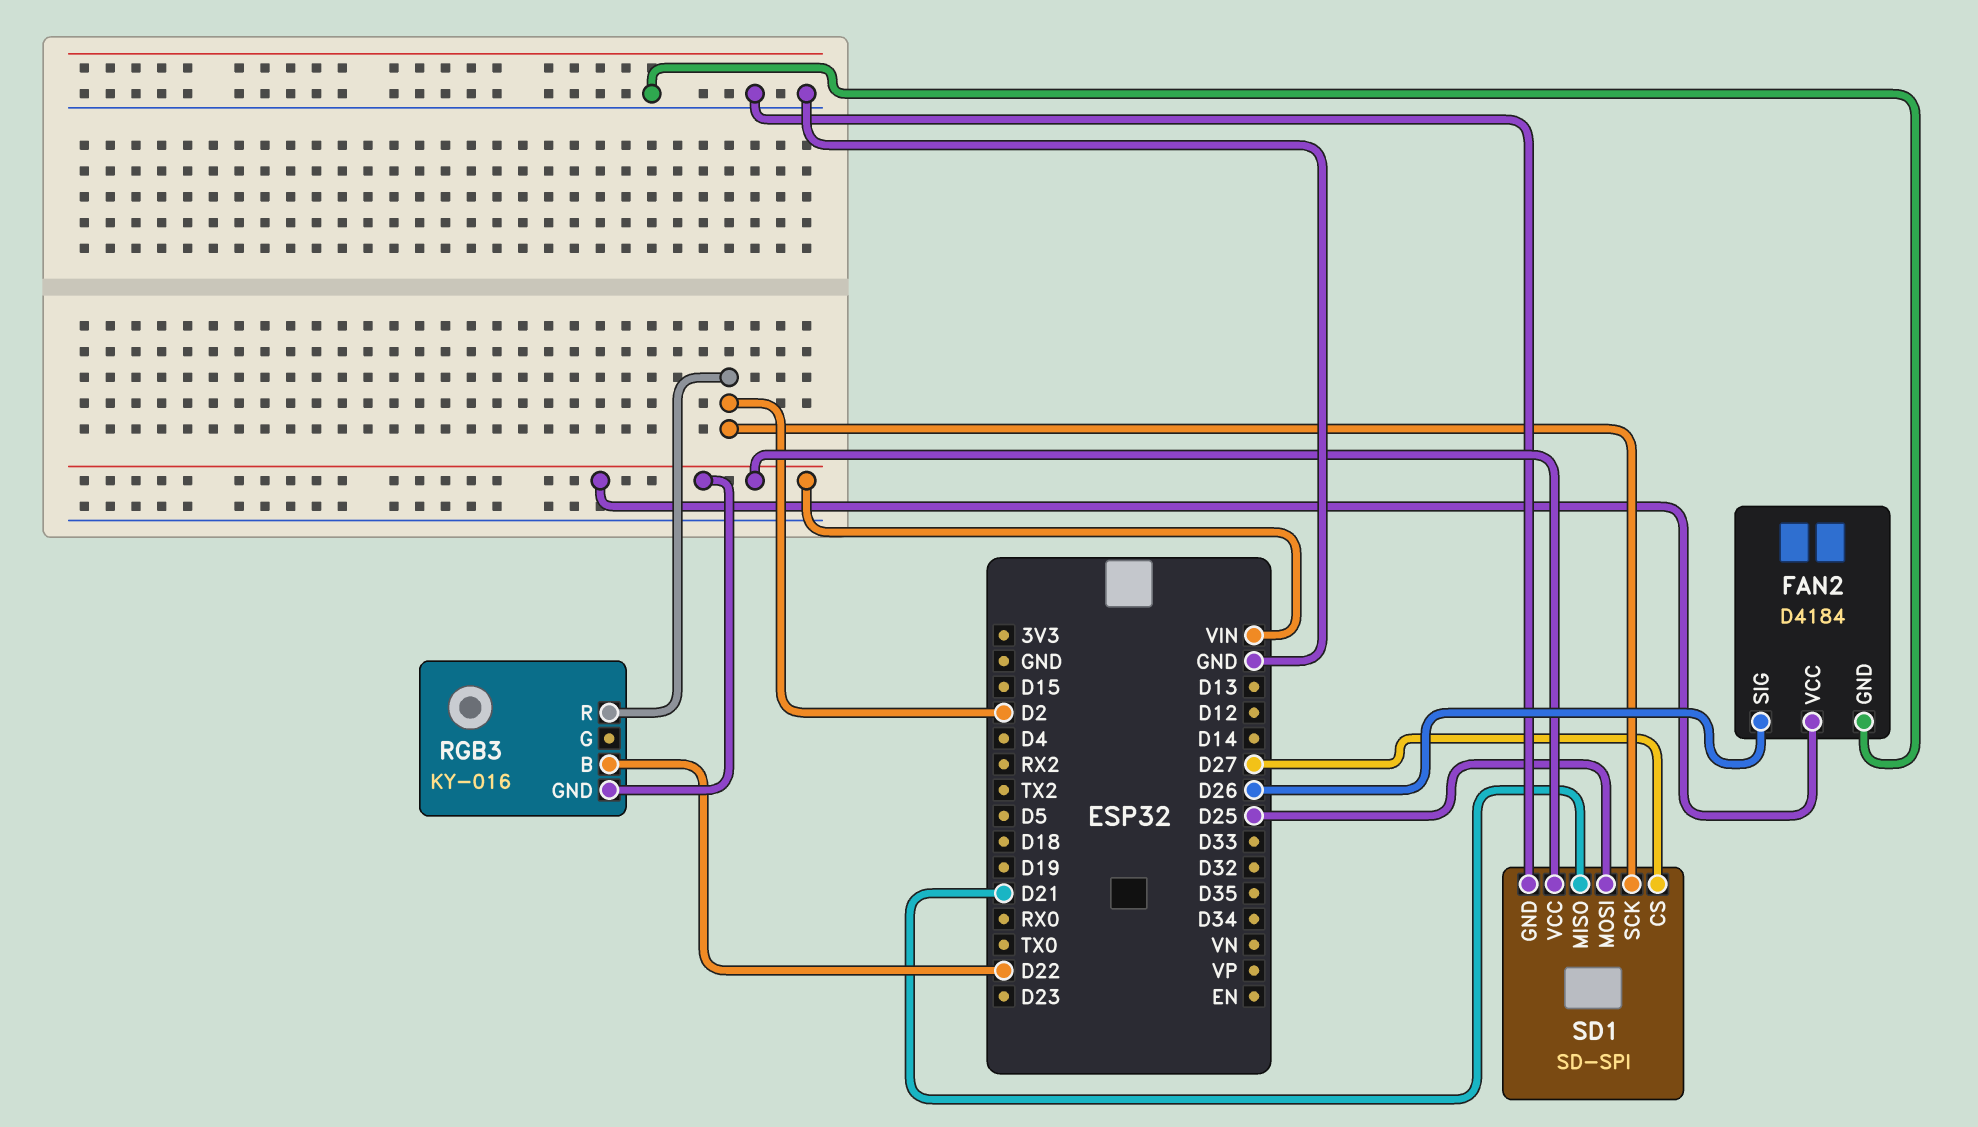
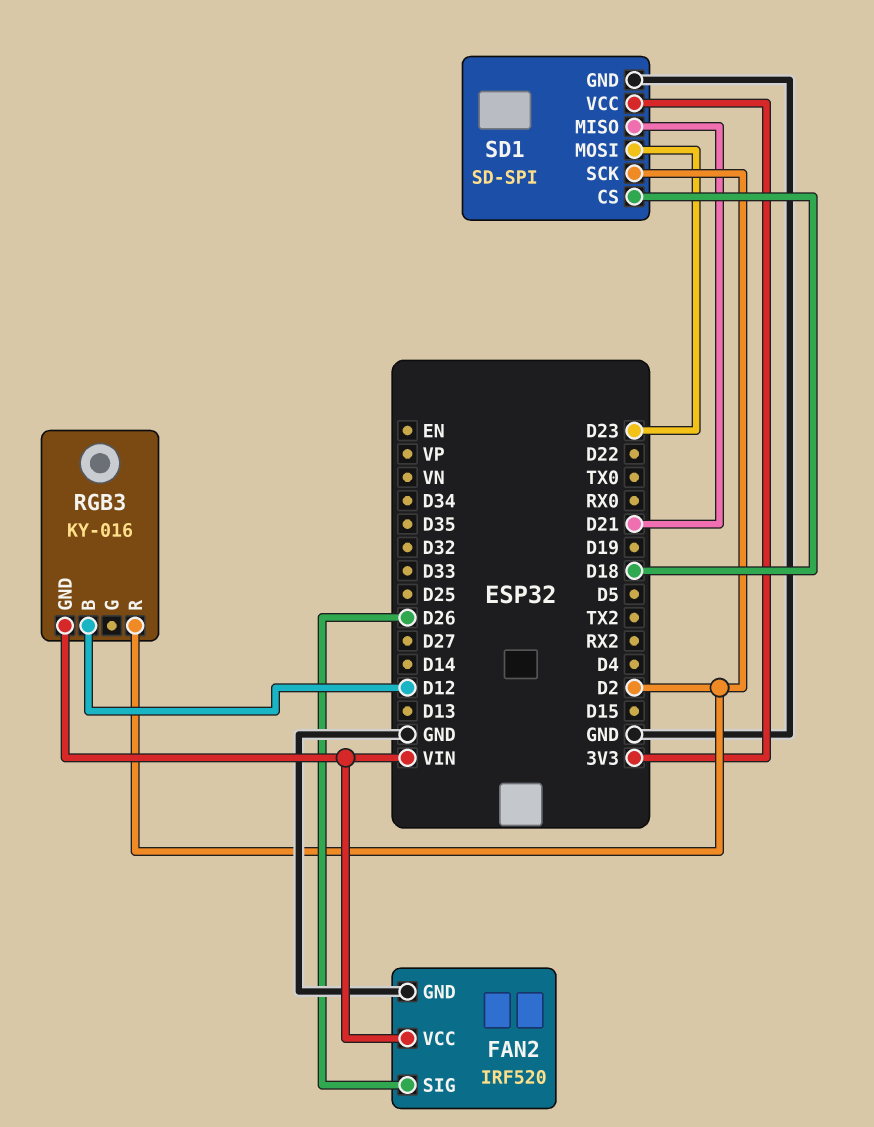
FAN2: D4184 -> IRF520
RGB3 pin B: D22 -> D12
SD1 pin CS: D27 -> D18
SD1 pin MOSI: D25 -> D23
SD1 pin VCC: VIN -> 3V3

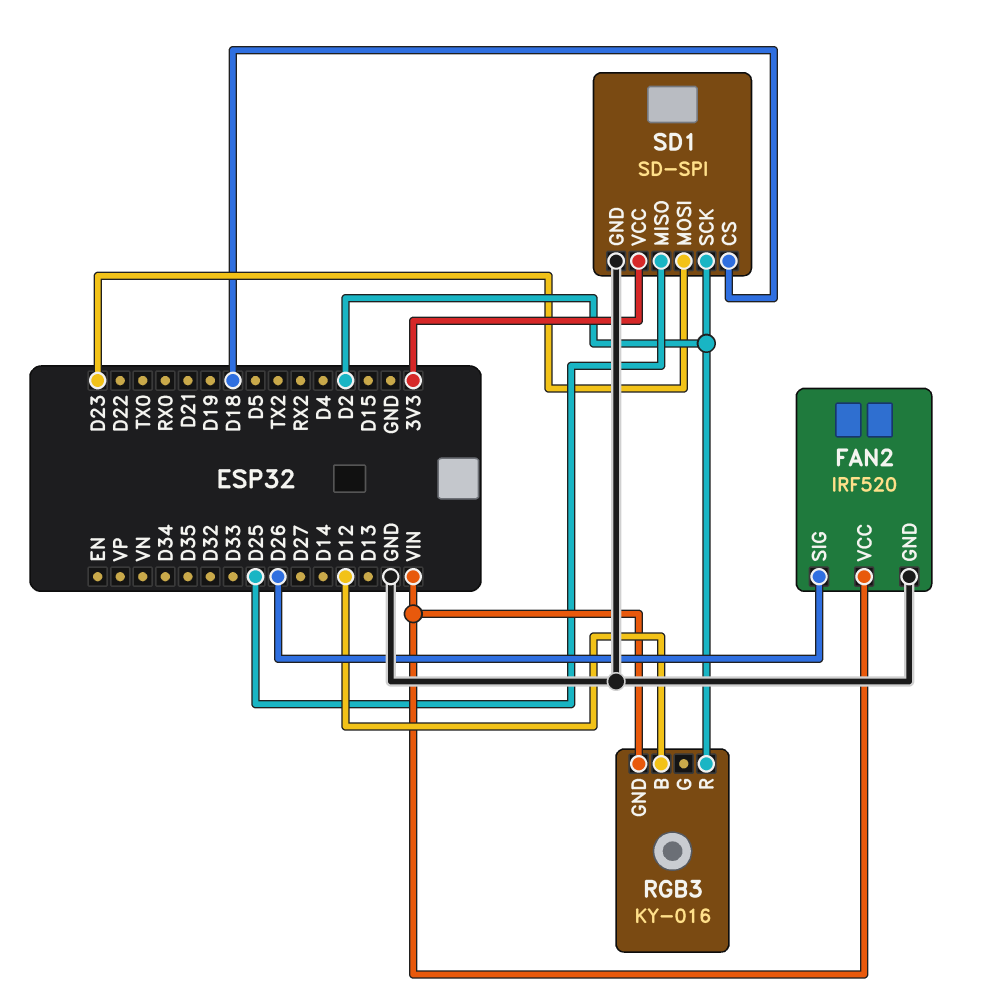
SD1 pin MISO: D21 -> D25

